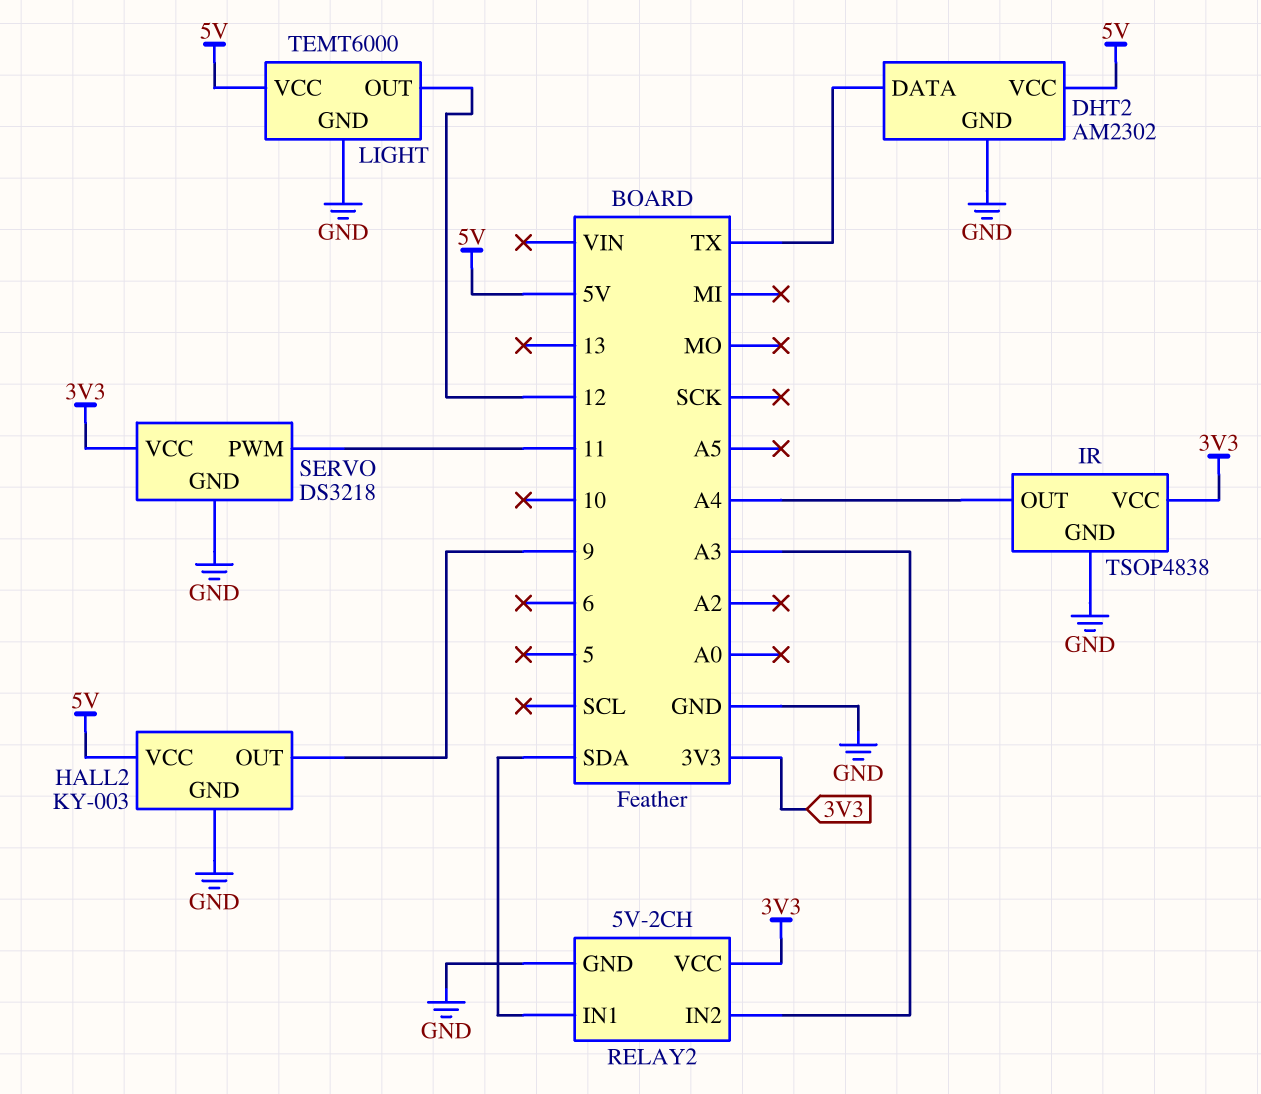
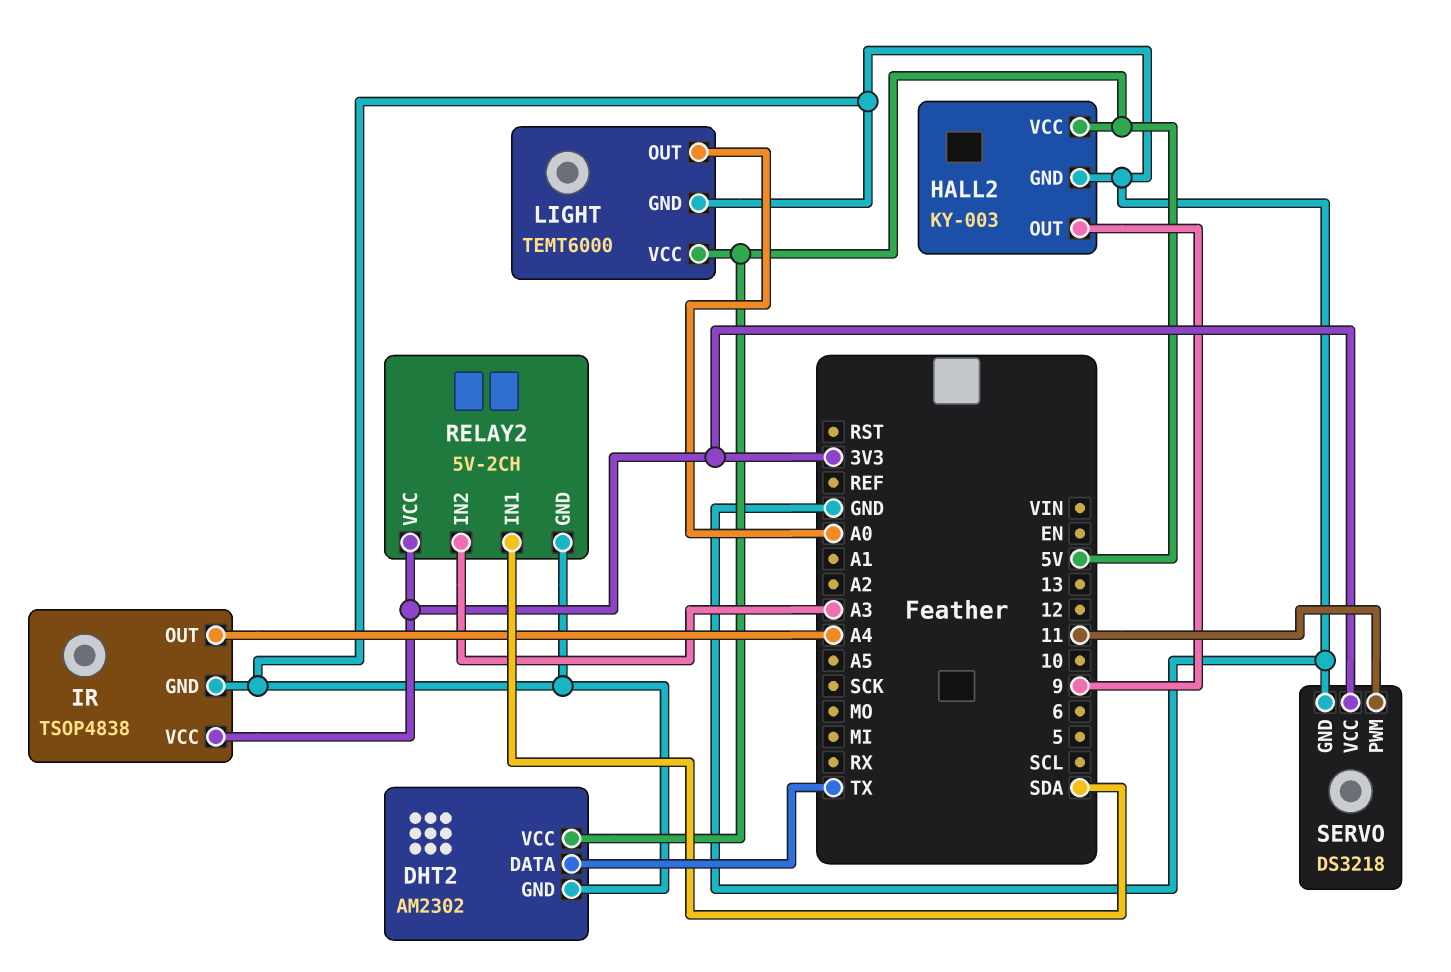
LIGHT pin OUT: 12 -> A0

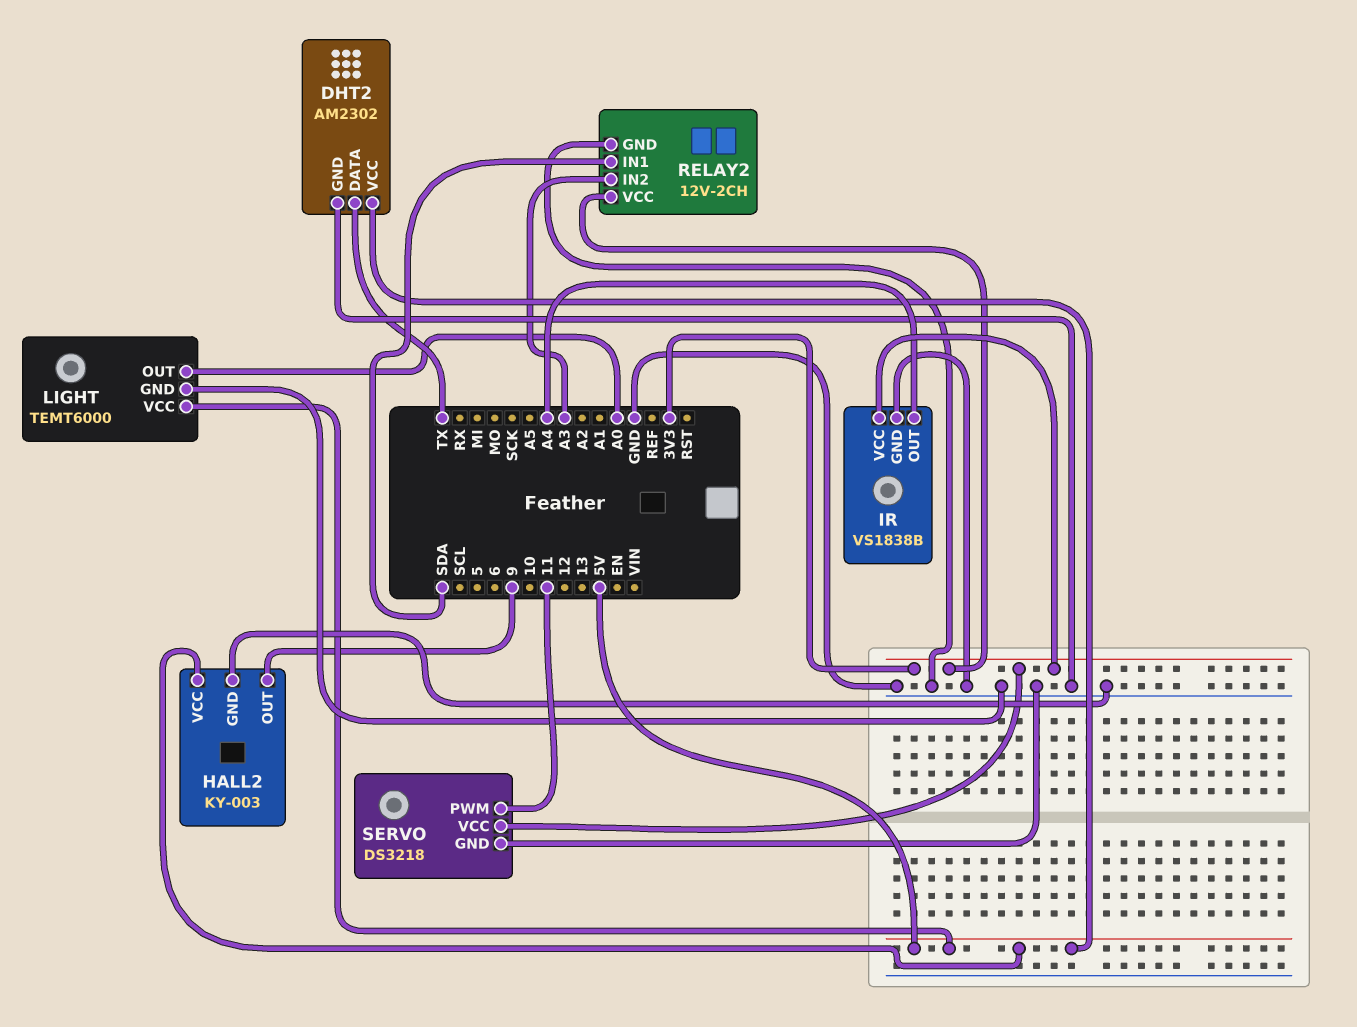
IR: TSOP4838 -> VS1838B
RELAY2: 5V-2CH -> 12V-2CH

